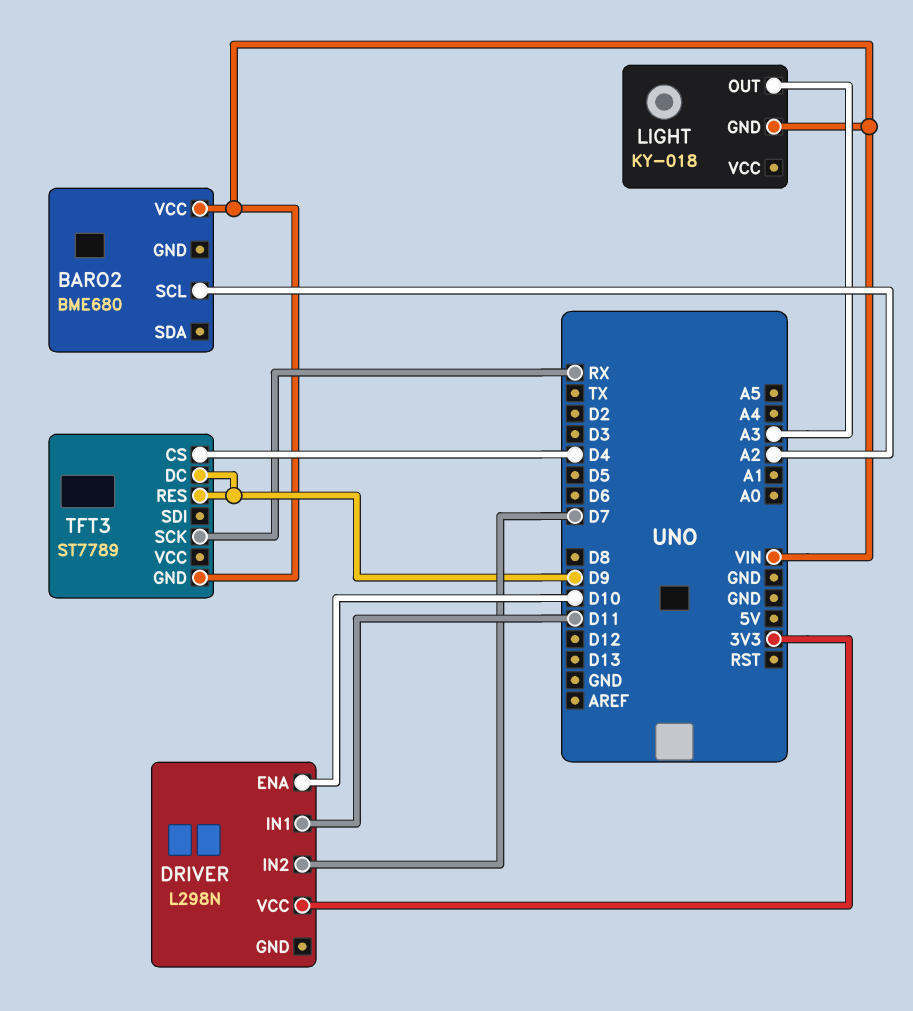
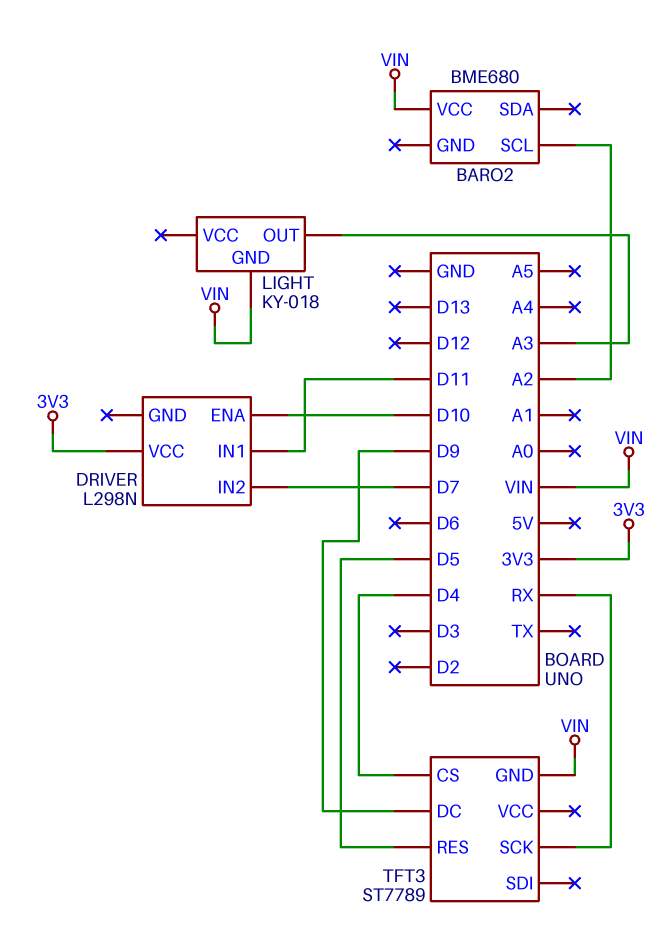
TFT3 pin RES: D9 -> D5

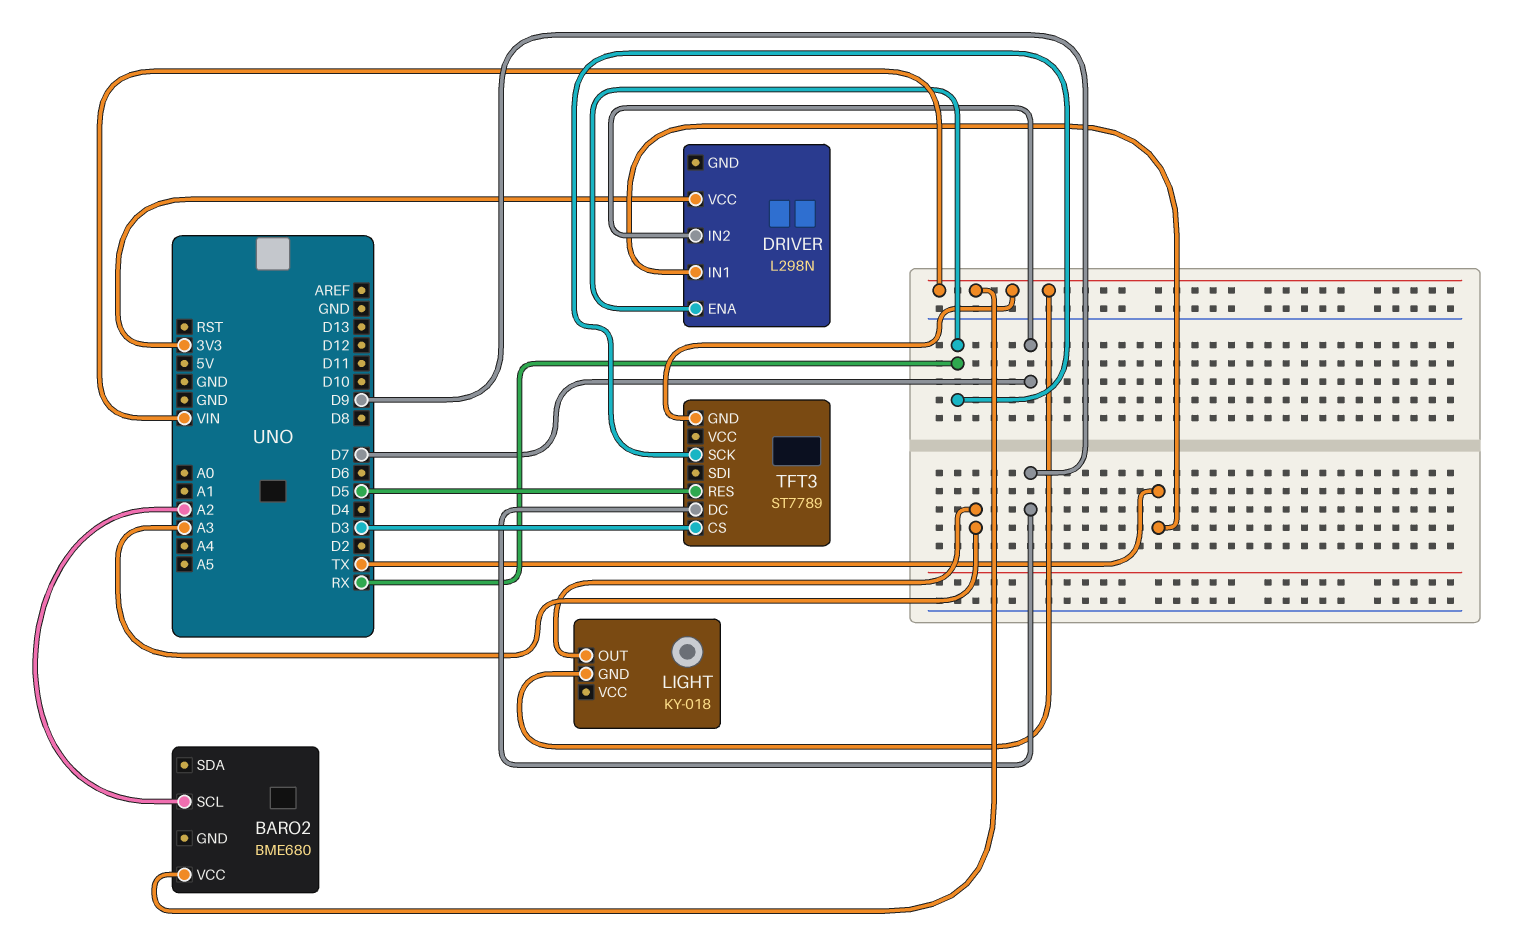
DRIVER pin ENA: D10 -> RX
DRIVER pin IN1: D11 -> TX
TFT3 pin CS: D4 -> D3

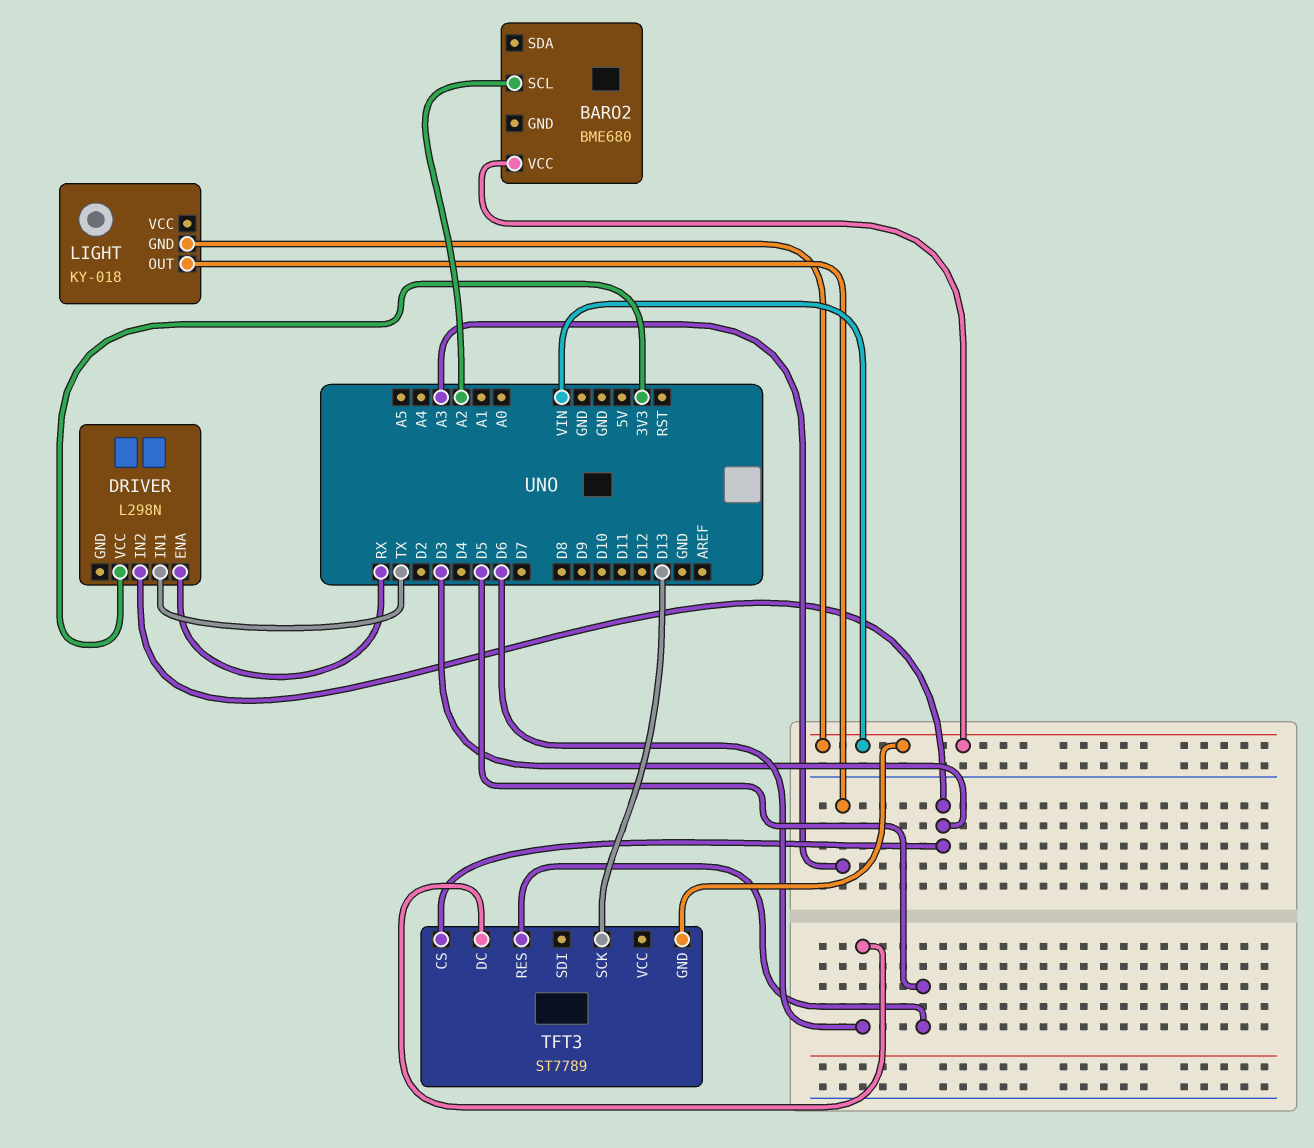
DRIVER pin IN2: D7 -> D3
TFT3 pin DC: D9 -> D6
TFT3 pin SCK: RX -> D13

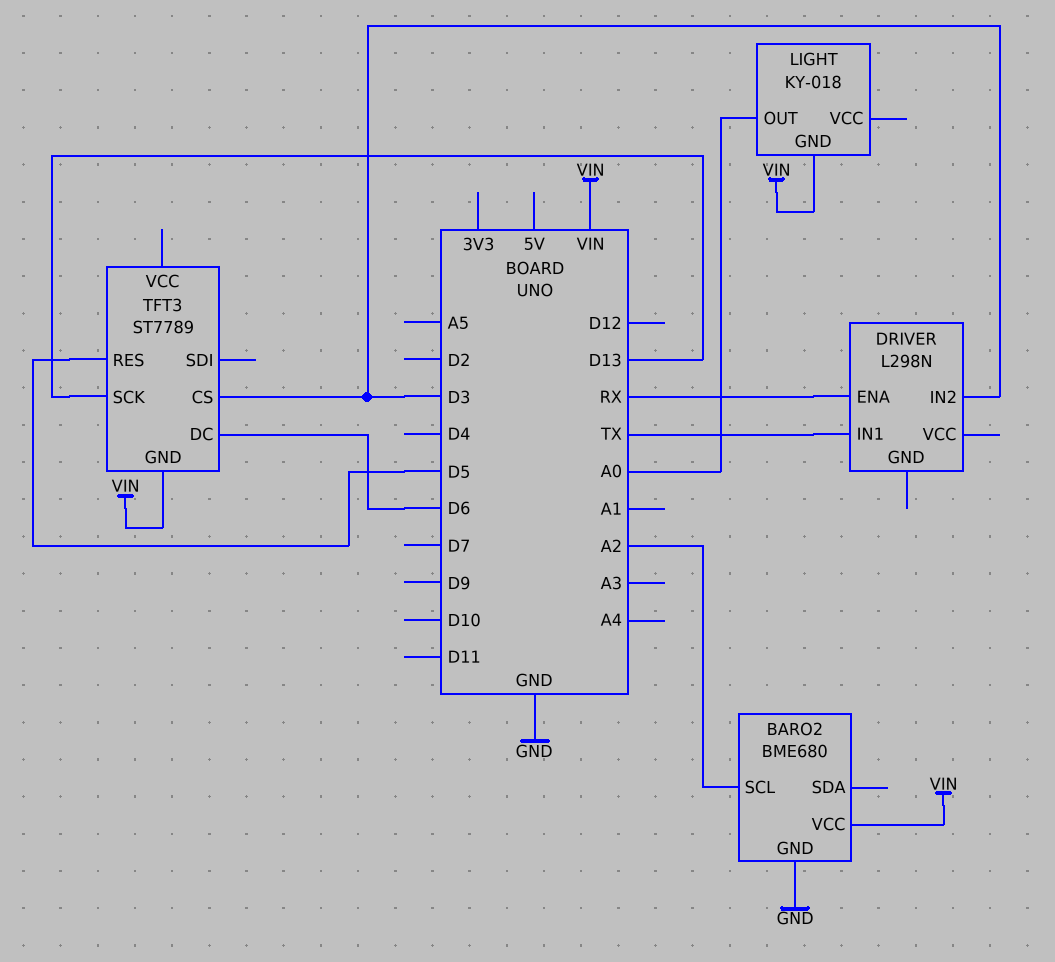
BARO2 pin GND: none -> GND
DRIVER pin VCC: 3V3 -> none
LIGHT pin OUT: A3 -> A0

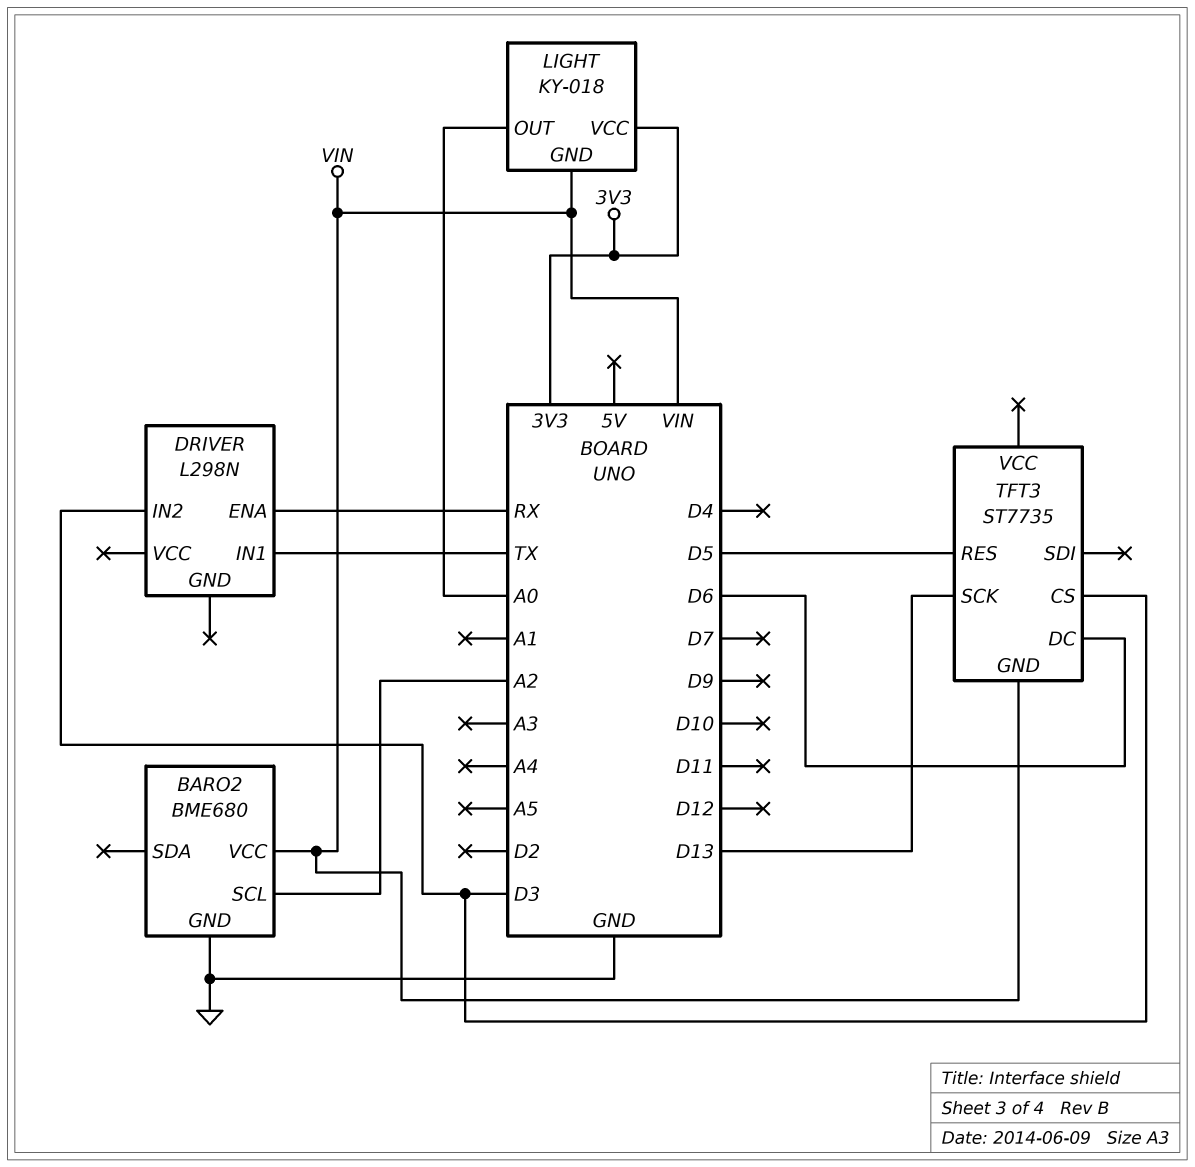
LIGHT pin VCC: none -> 3V3
TFT3: ST7789 -> ST7735

